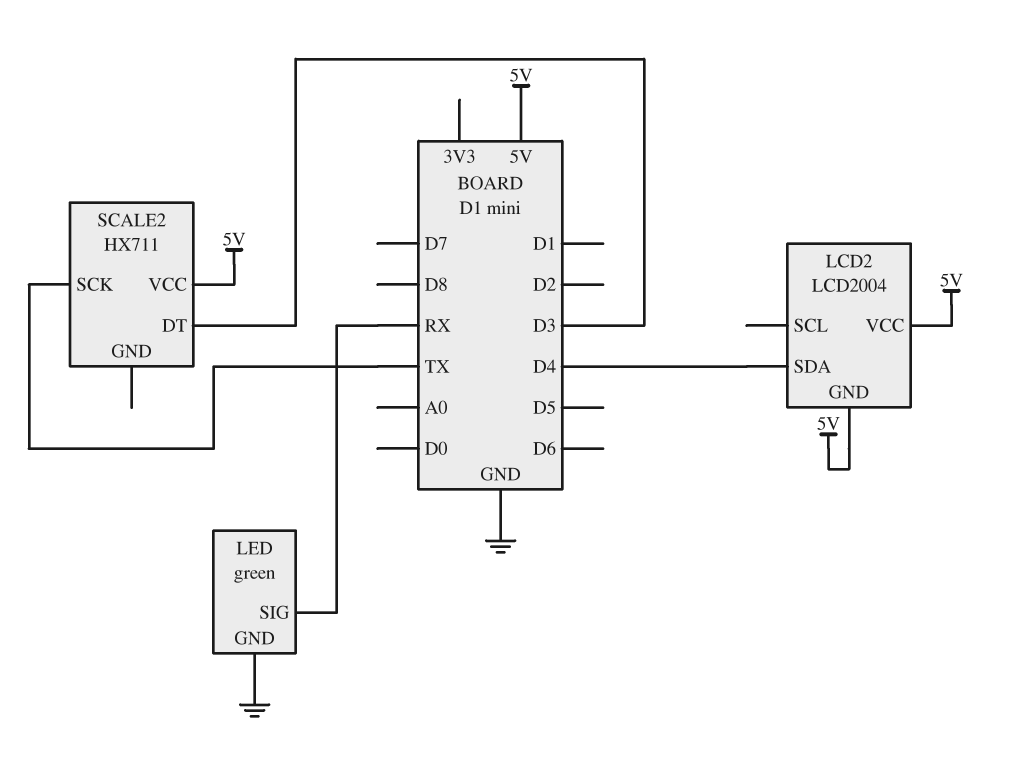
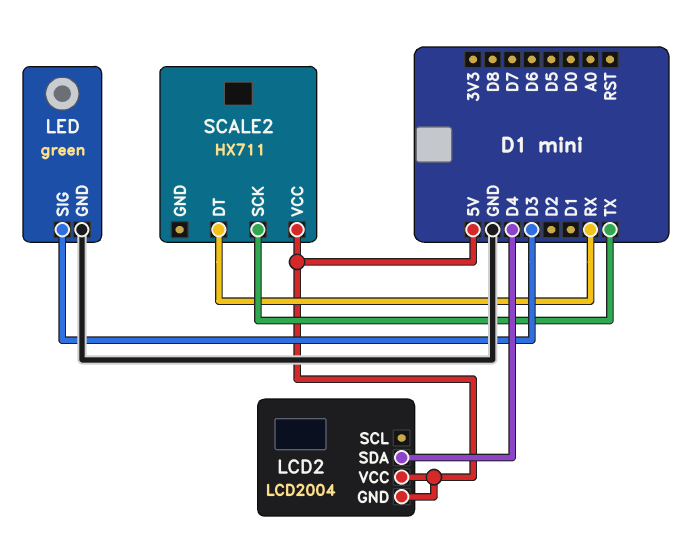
LED pin SIG: RX -> D3
SCALE2 pin DT: D3 -> RX

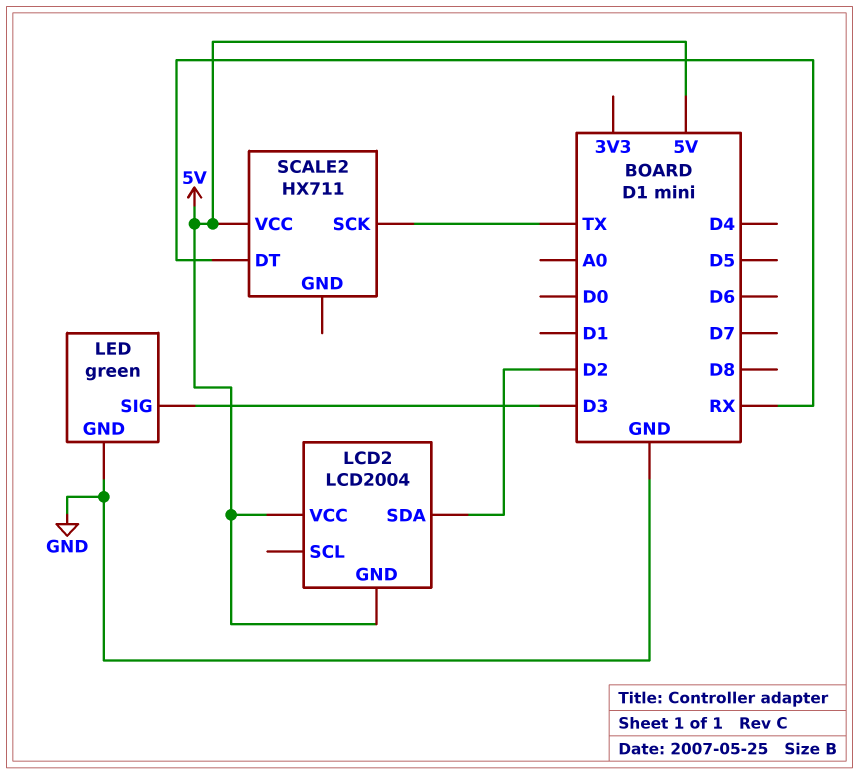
LCD2 pin SDA: D4 -> D2

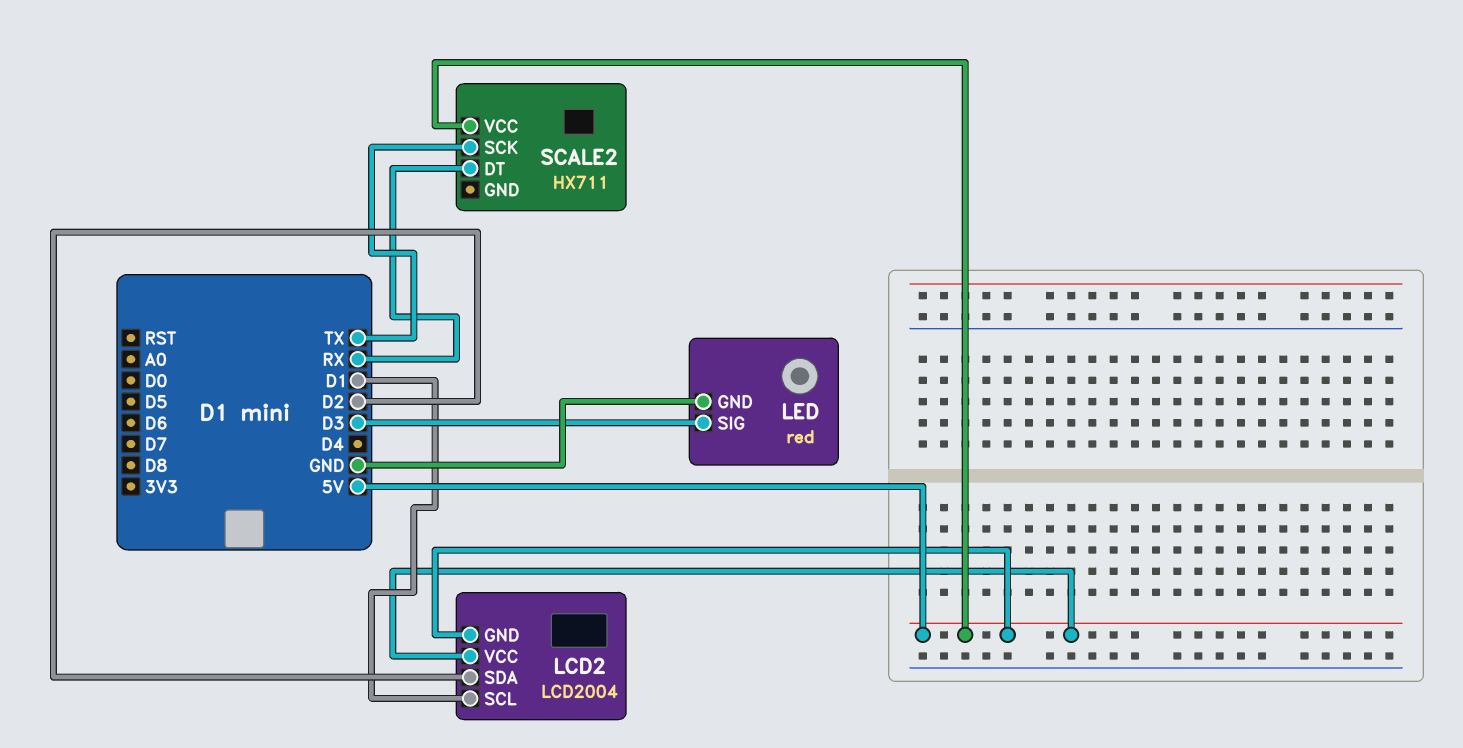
LCD2 pin SCL: none -> D1
LED: green -> red

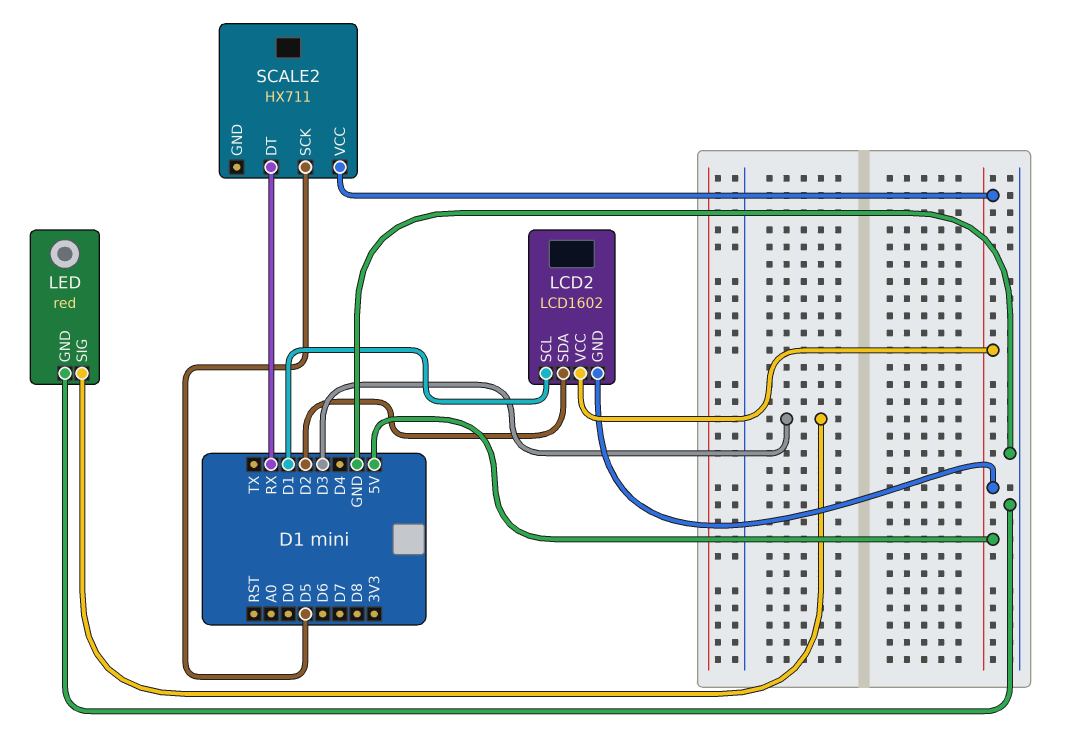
LCD2: LCD2004 -> LCD1602
SCALE2 pin SCK: TX -> D5

